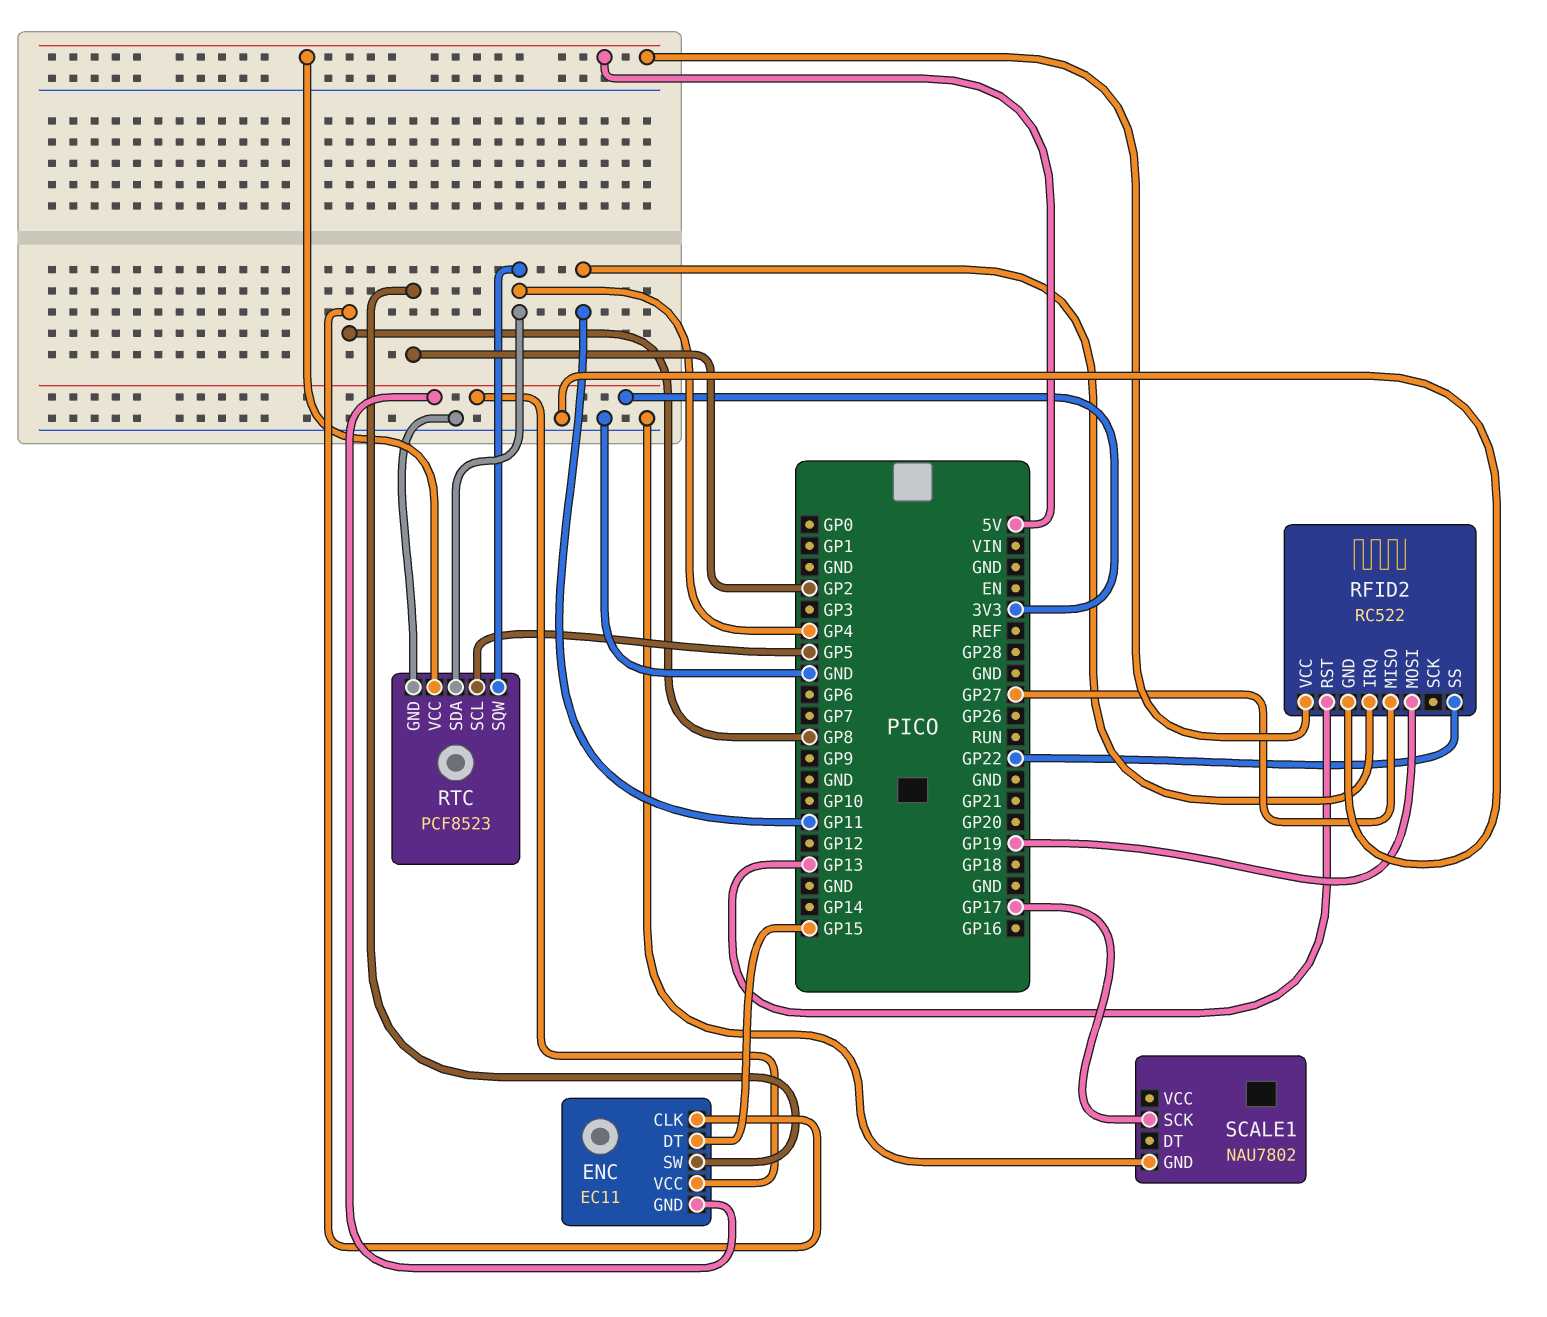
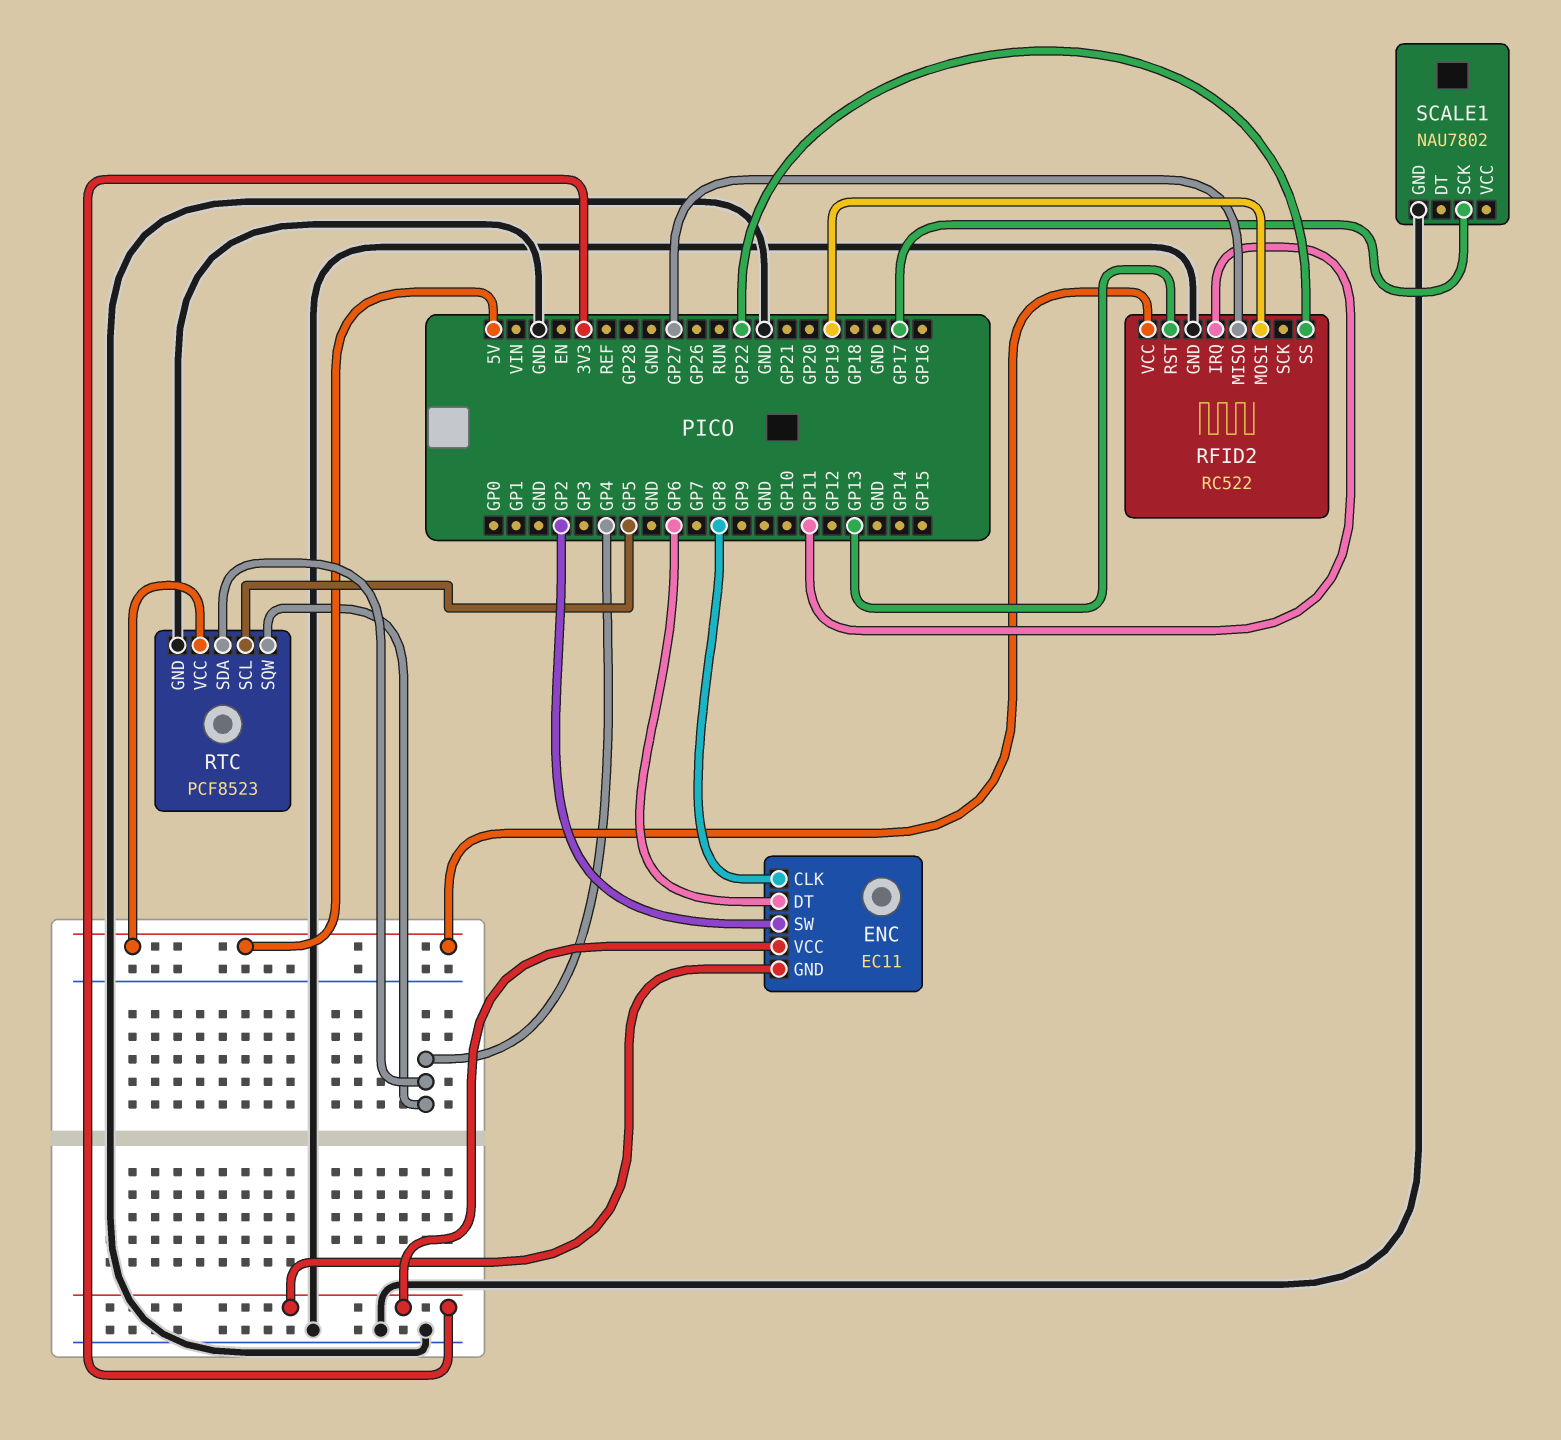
ENC pin DT: GP15 -> GP6

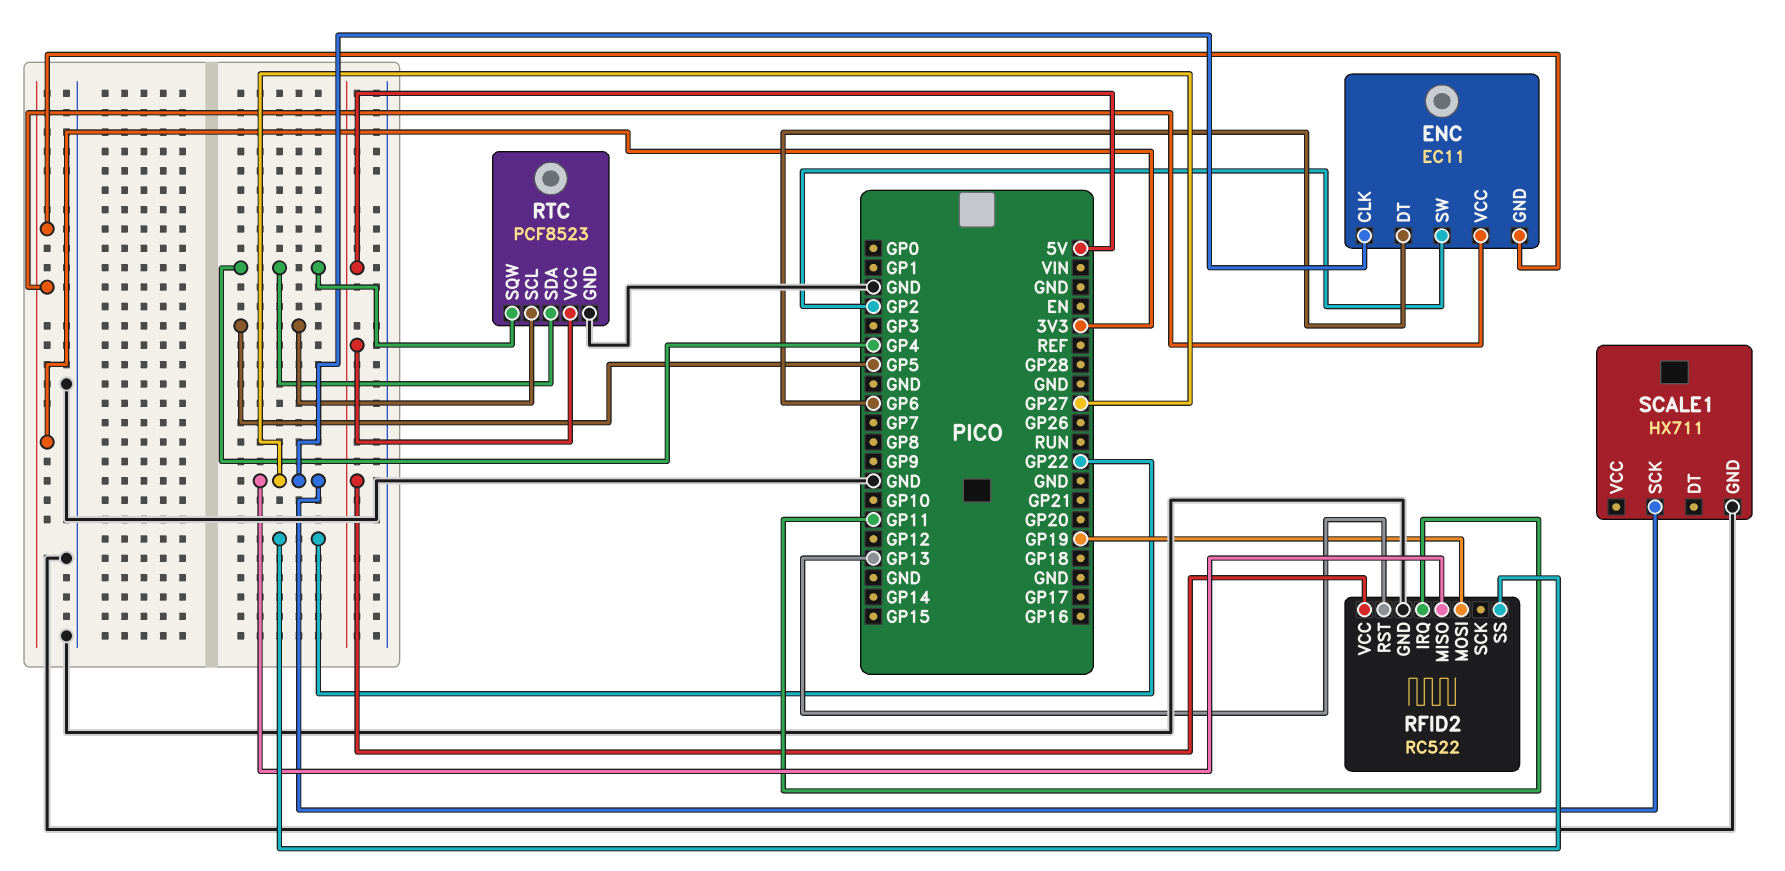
ENC pin CLK: GP8 -> GP27
SCALE1: NAU7802 -> HX711
SCALE1 pin SCK: GP17 -> GP27

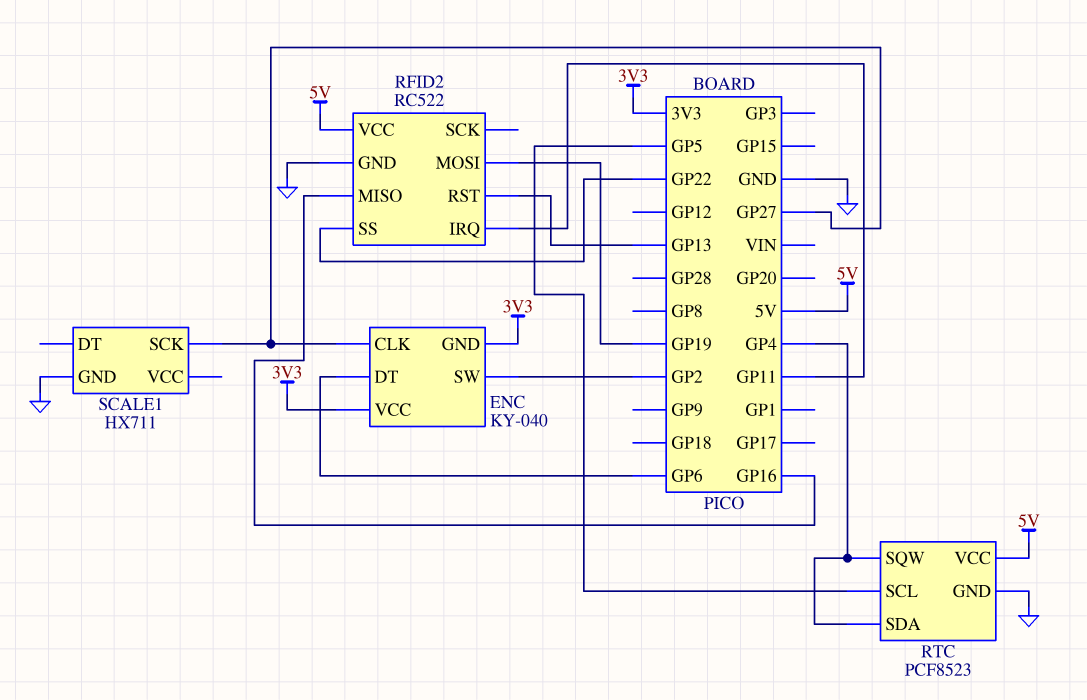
ENC: EC11 -> KY-040
RFID2 pin MISO: GP27 -> GP16

